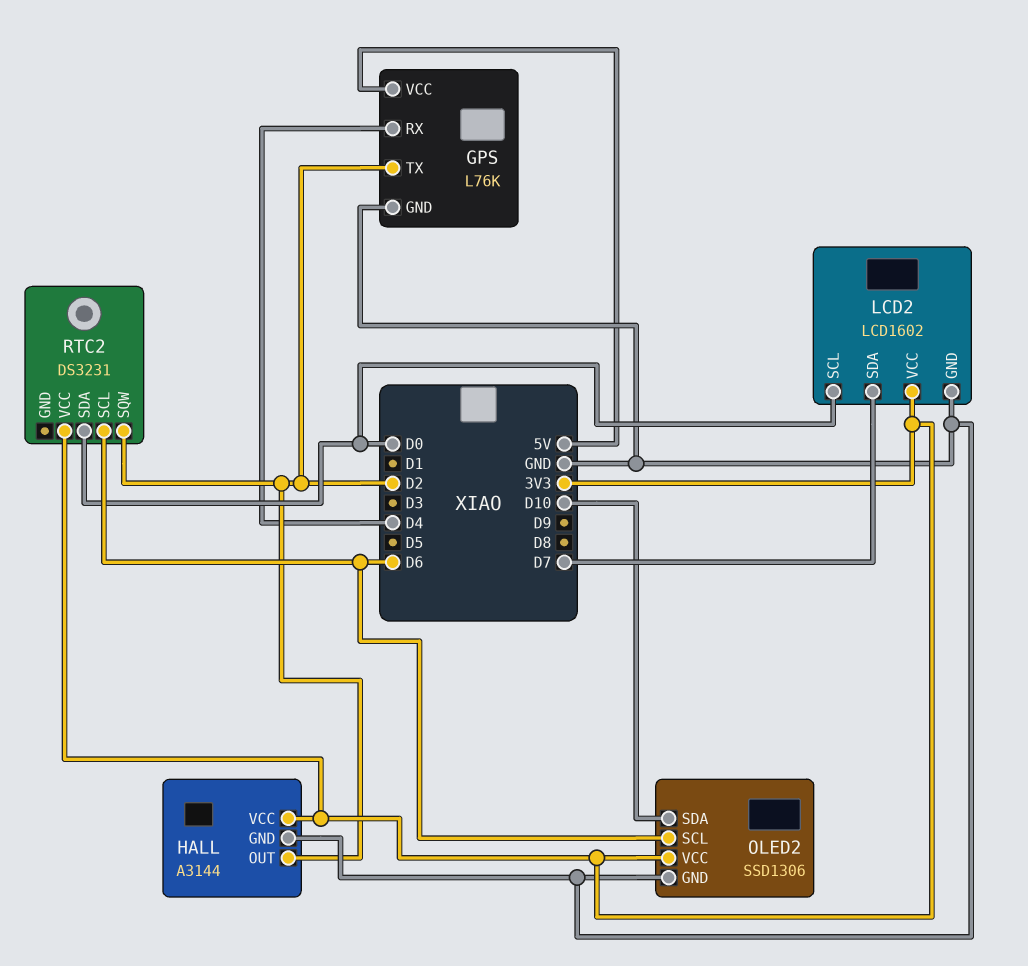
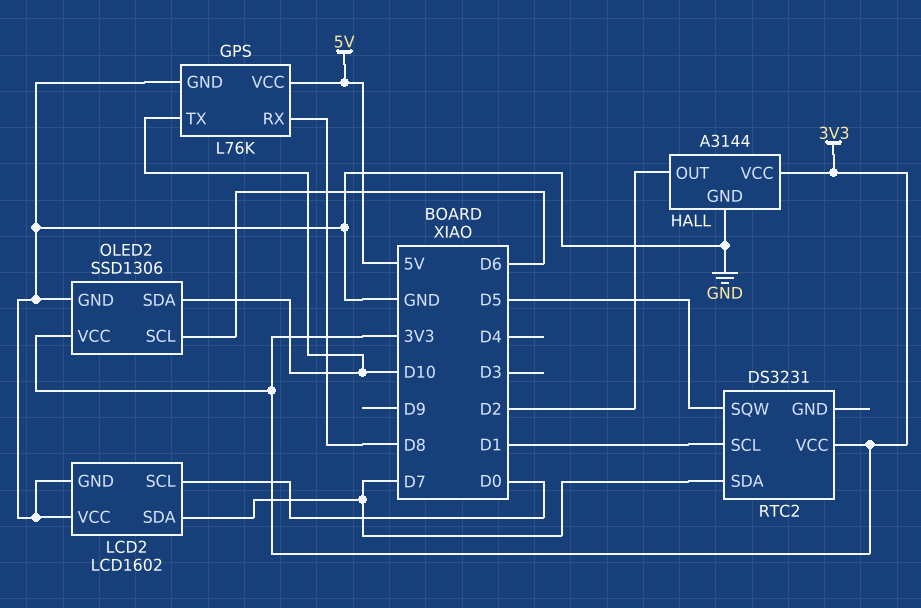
GPS pin RX: D4 -> D8
GPS pin TX: D2 -> D10
LCD2 pin VCC: 3V3 -> GND
RTC2 pin SCL: D6 -> D1
RTC2 pin SDA: D0 -> D7
RTC2 pin SQW: D2 -> D5

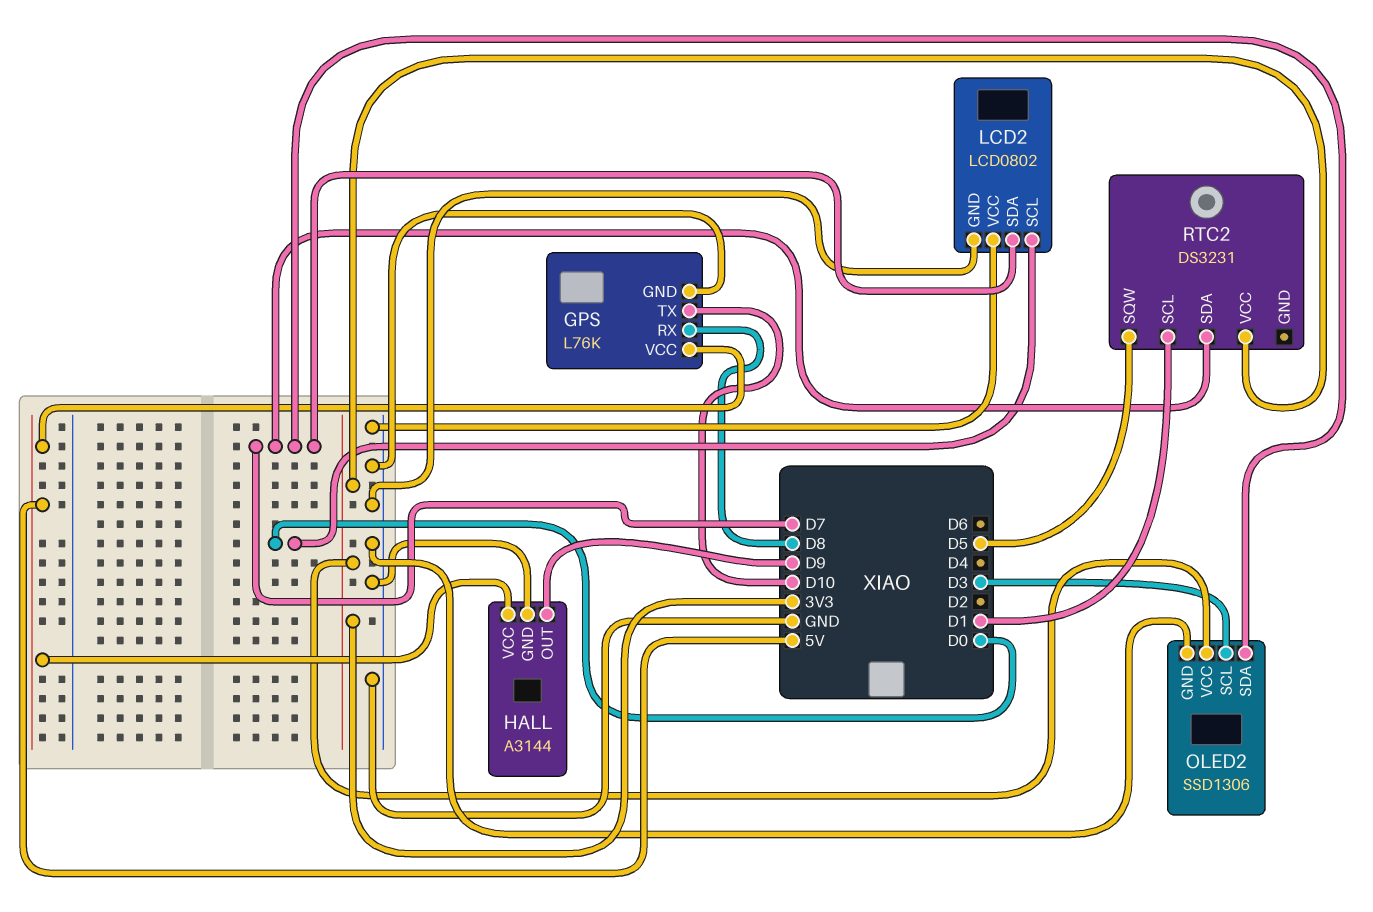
HALL pin OUT: D2 -> D9
HALL pin VCC: 3V3 -> 5V
LCD2: LCD1602 -> LCD0802
OLED2 pin SCL: D6 -> D3
OLED2 pin SDA: D10 -> D7

